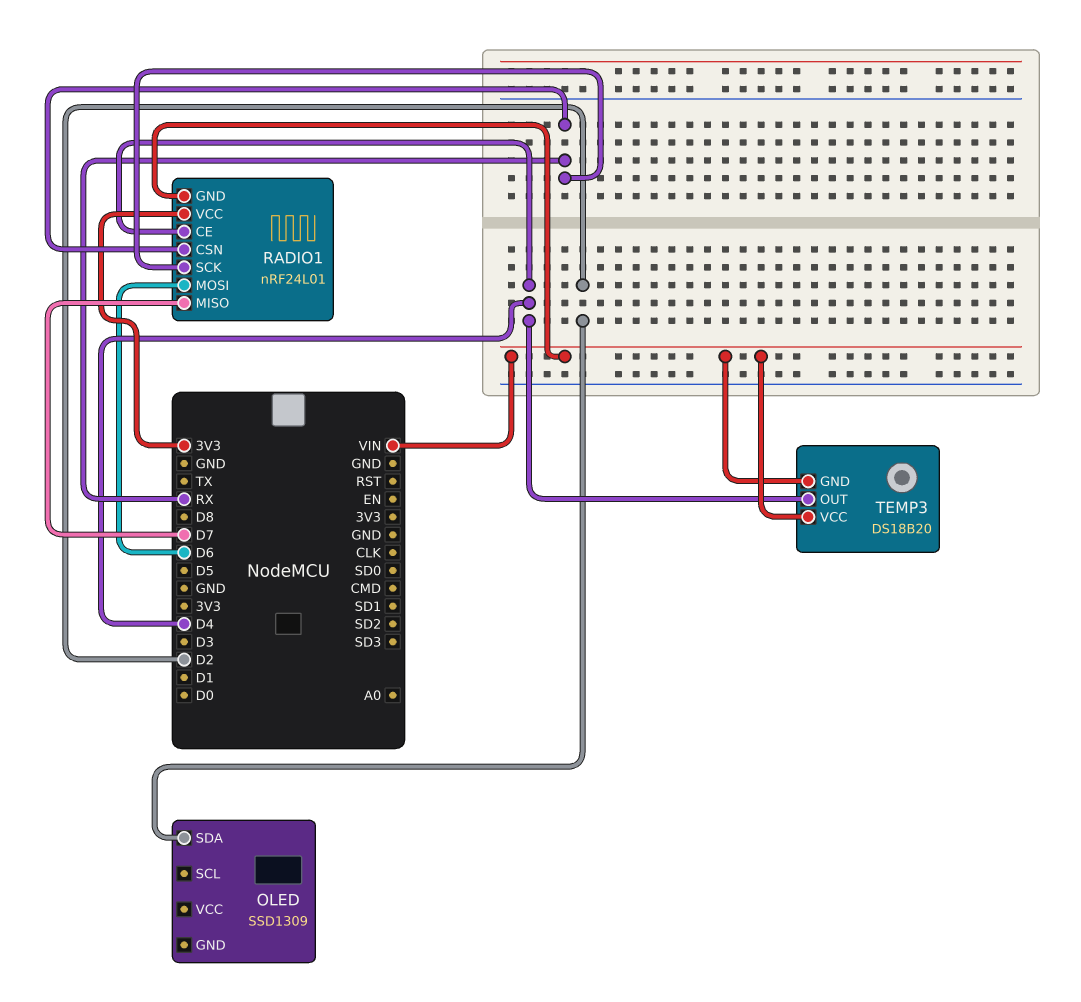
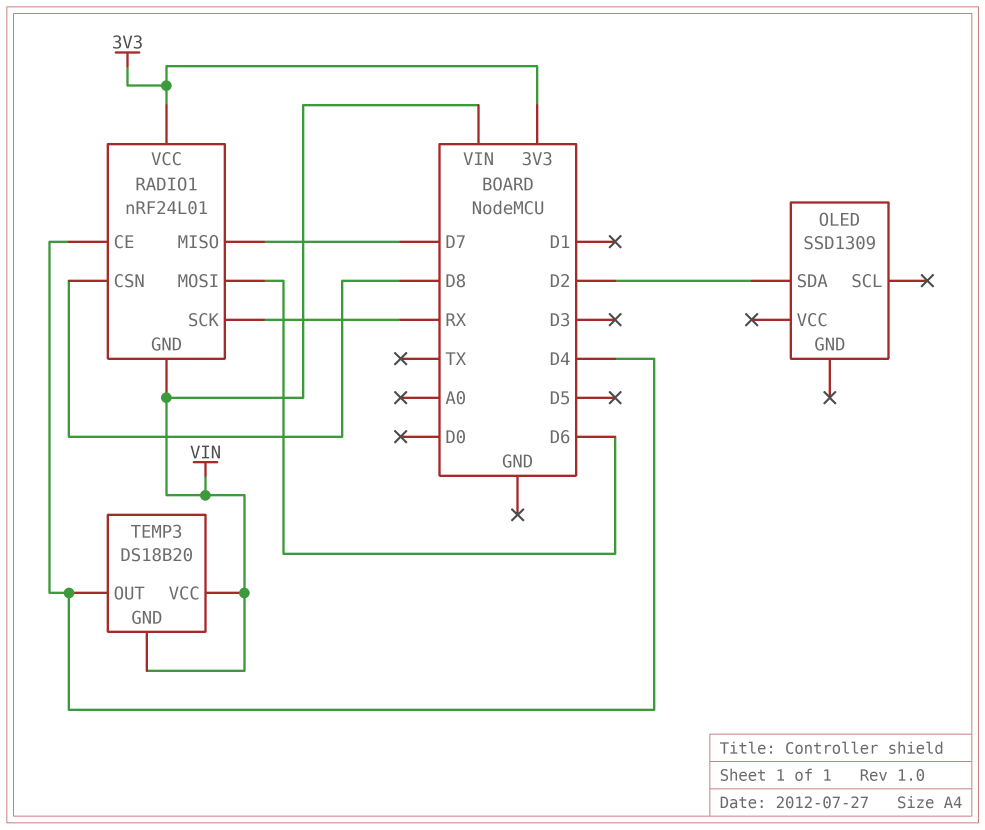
RADIO1 pin CSN: RX -> D8

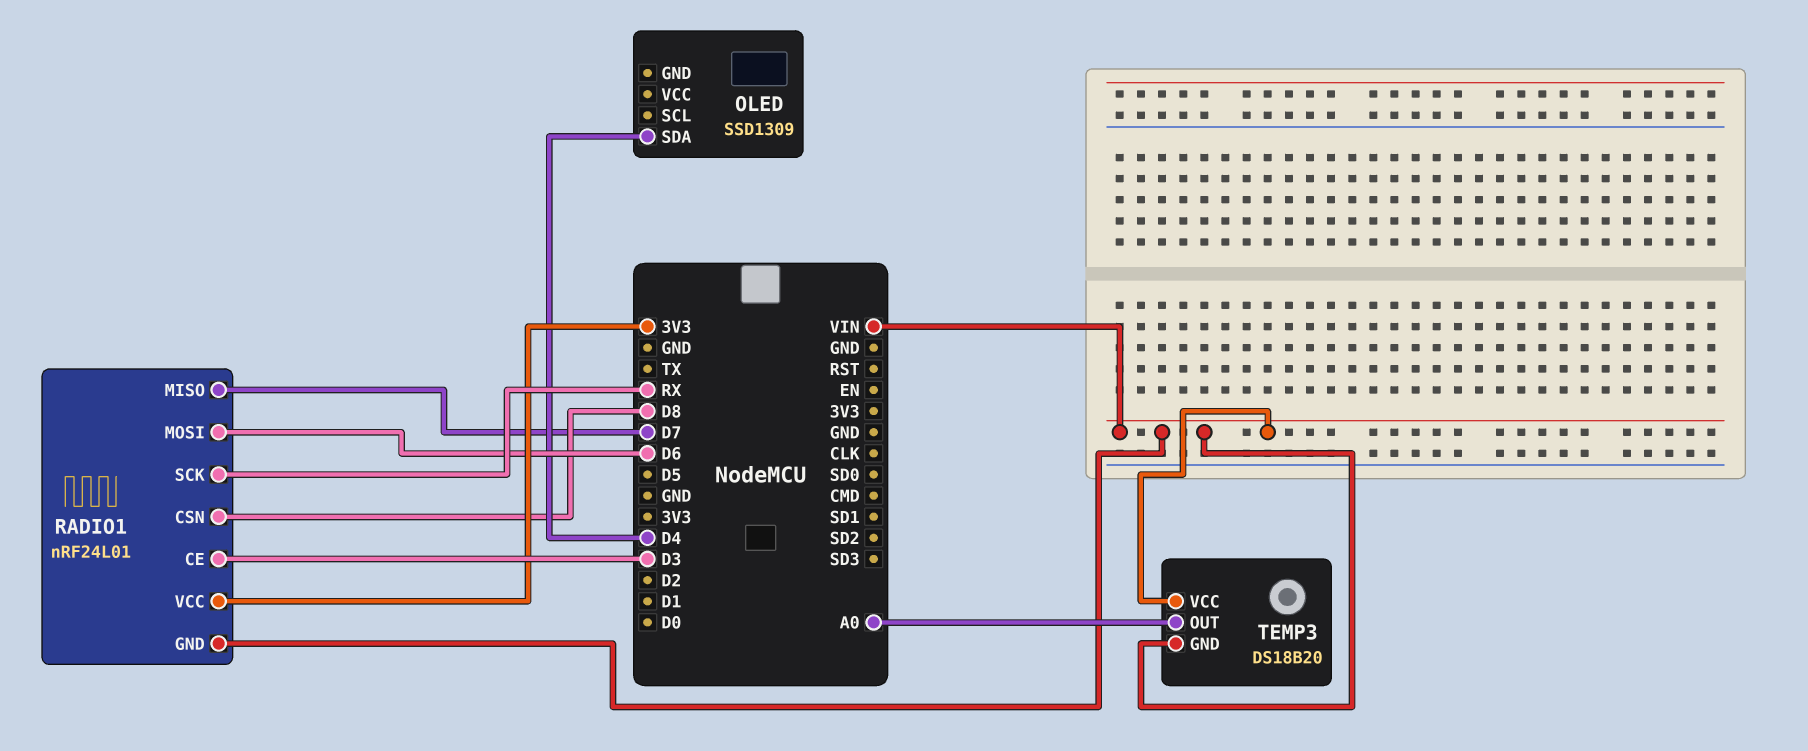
OLED pin SDA: D2 -> D4
RADIO1 pin CE: D4 -> D3
TEMP3 pin OUT: D4 -> A0

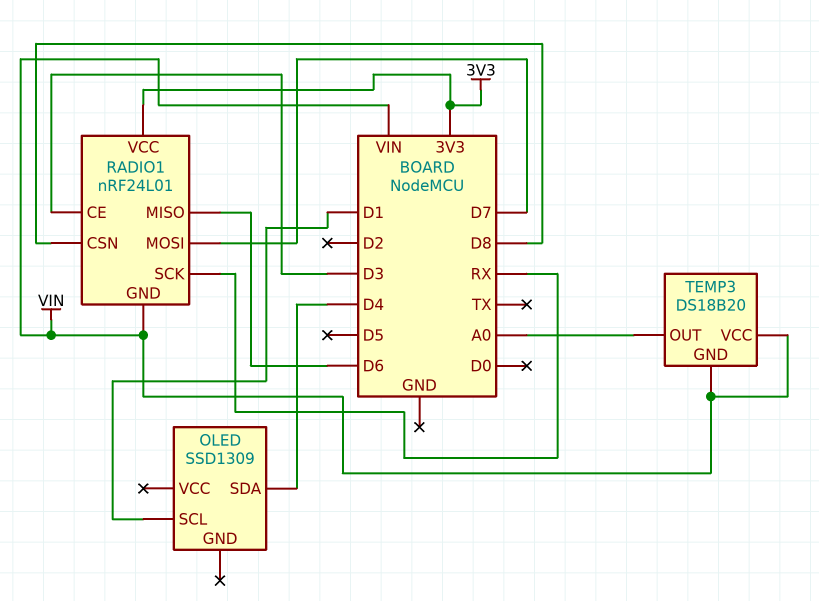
OLED pin SCL: none -> D1
RADIO1 pin MISO: D7 -> D6
RADIO1 pin MOSI: D6 -> D7

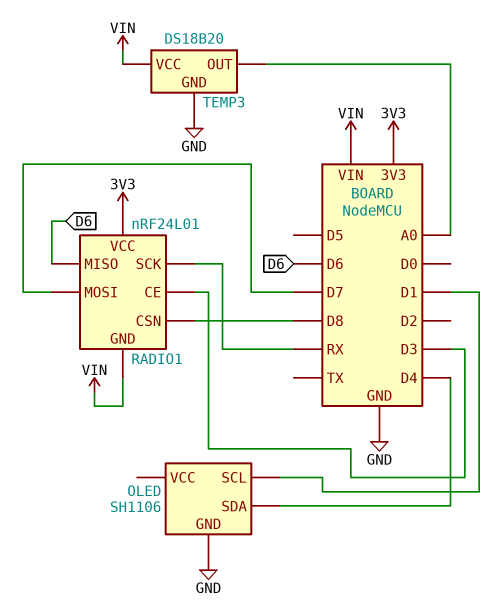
OLED: SSD1309 -> SH1106
OLED pin GND: none -> GND
TEMP3 pin GND: VIN -> GND

